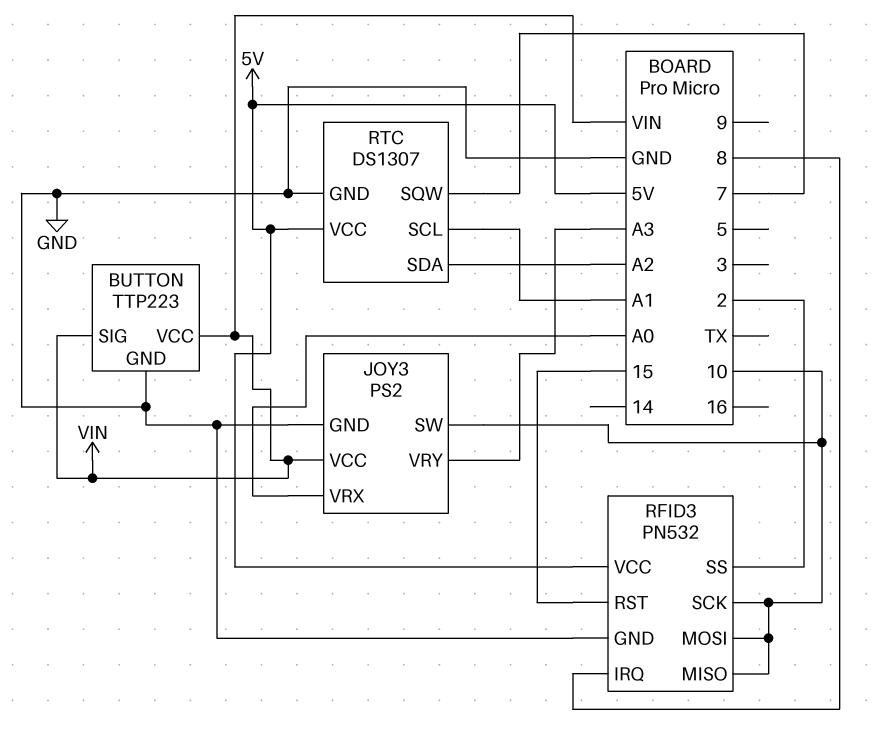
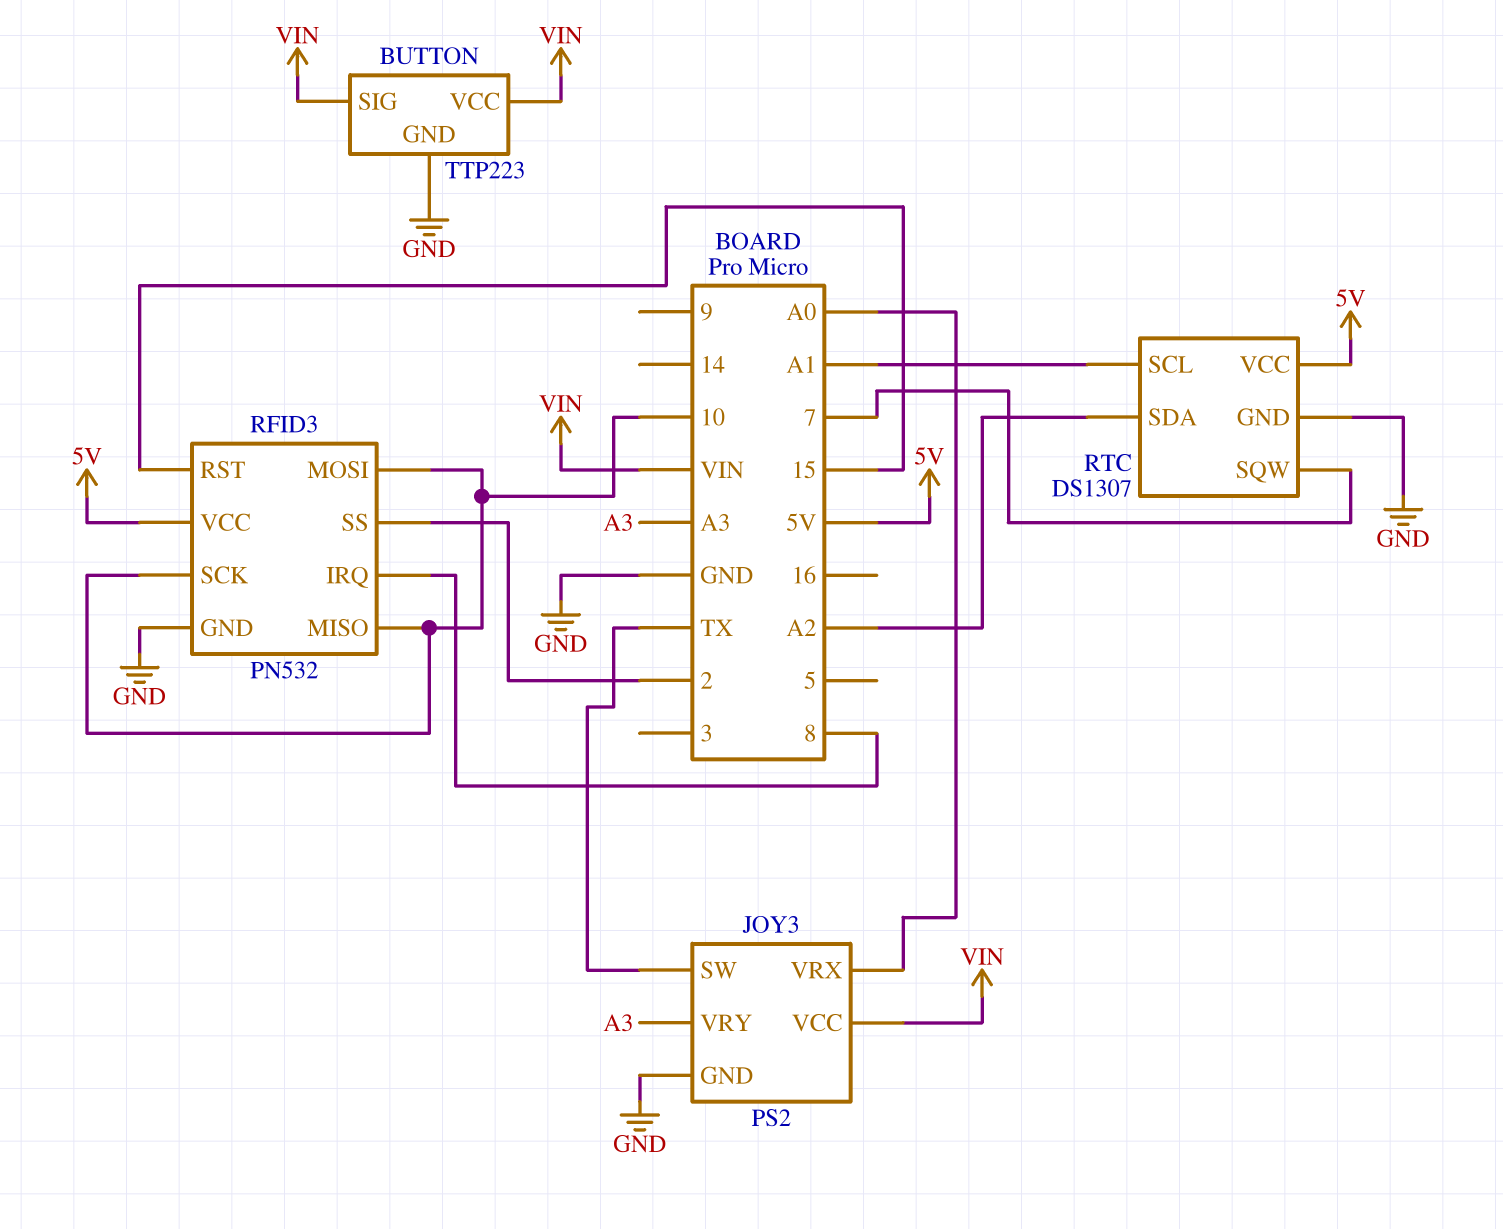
JOY3 pin SW: 10 -> TX

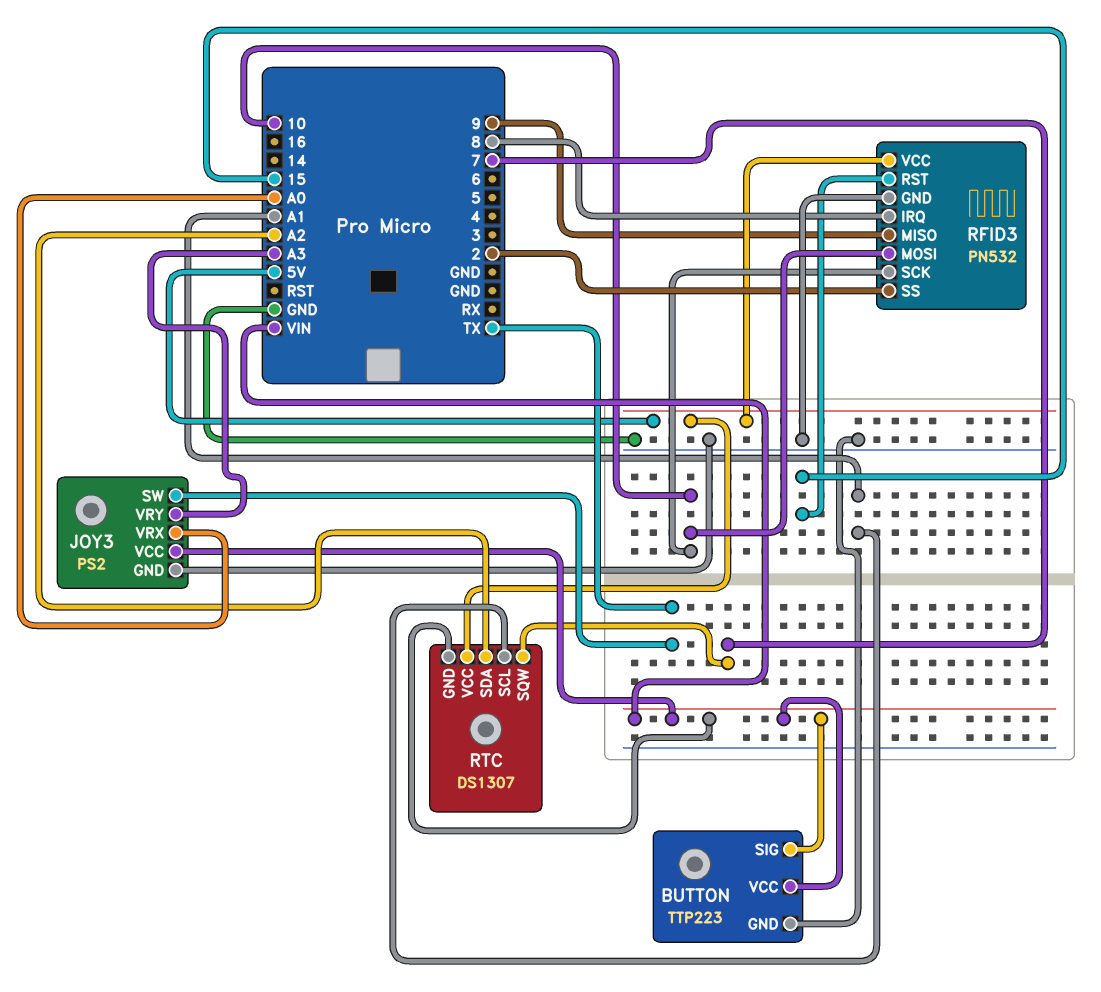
RFID3 pin MISO: 10 -> 9
RTC pin GND: GND -> VIN

